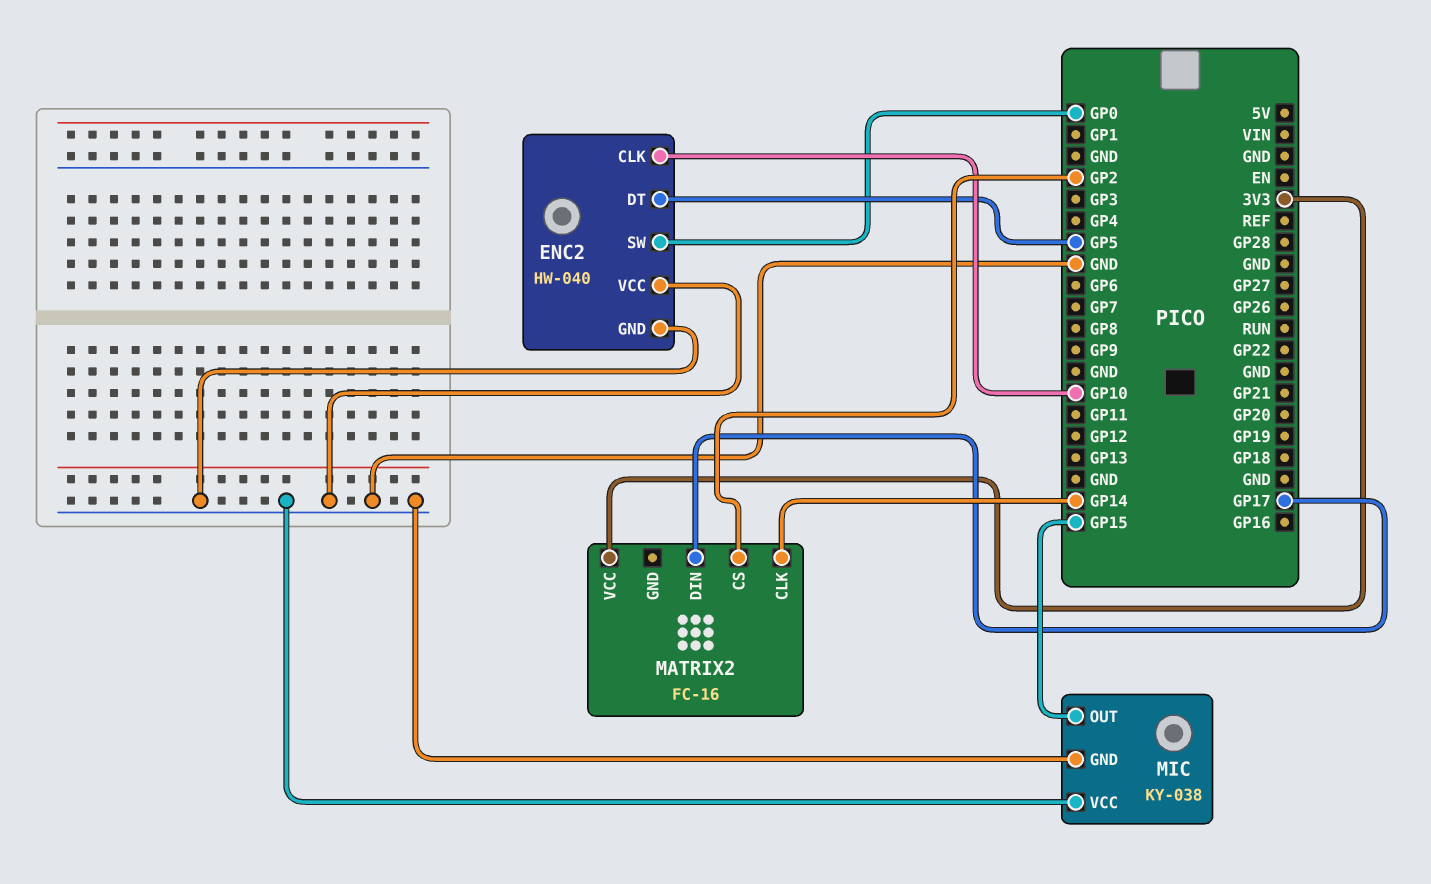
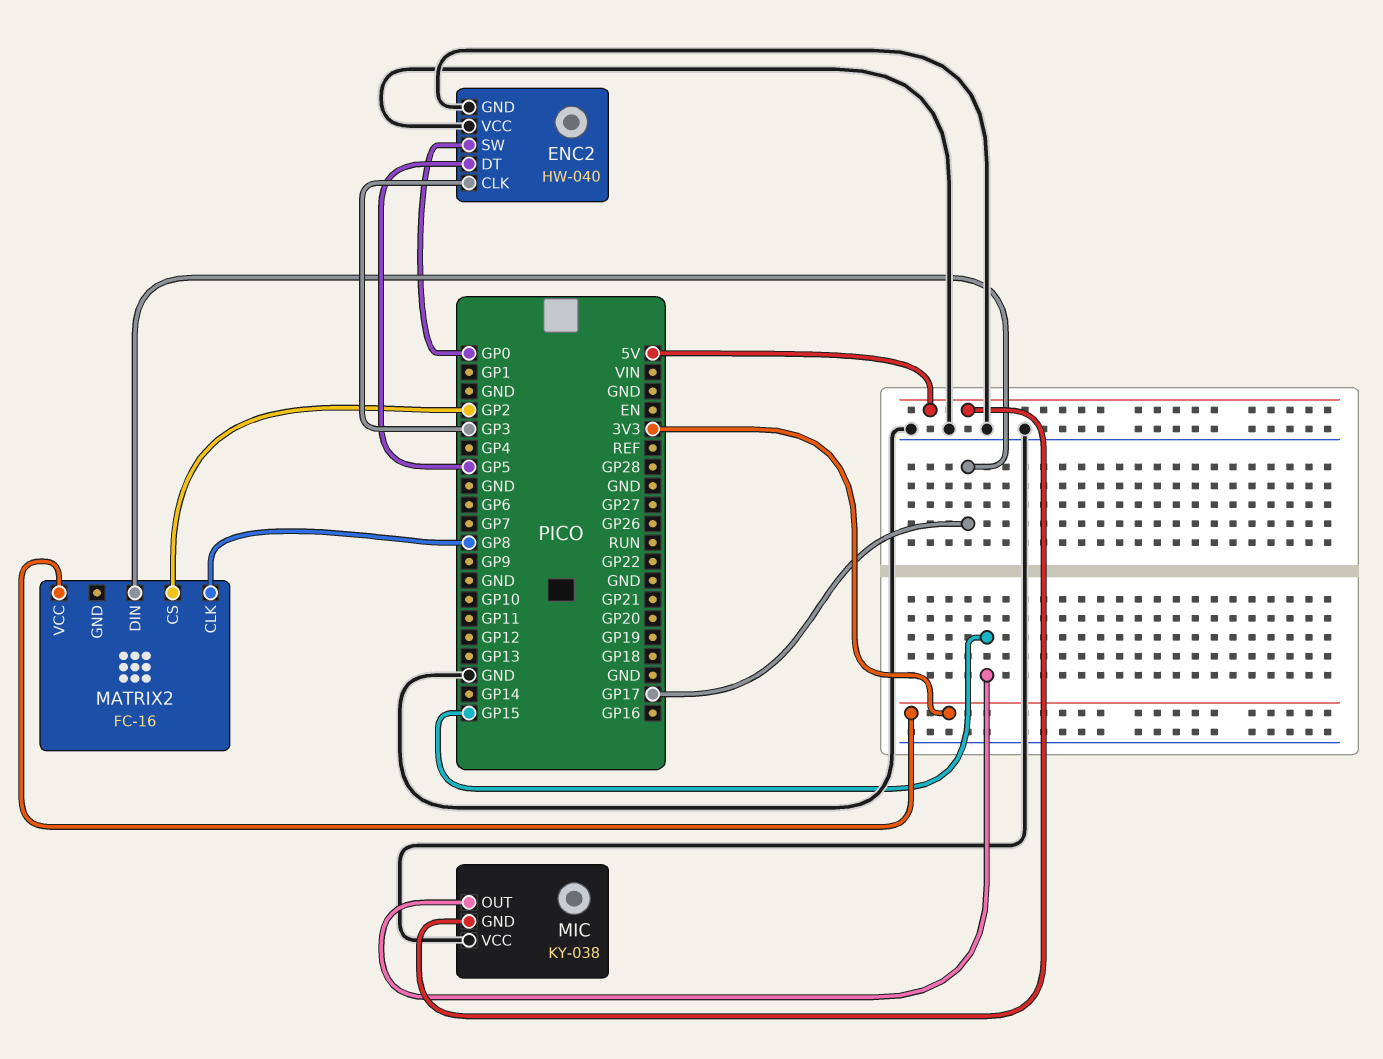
ENC2 pin CLK: GP10 -> GP3
MATRIX2 pin CLK: GP14 -> GP8
MIC pin GND: GND -> 5V

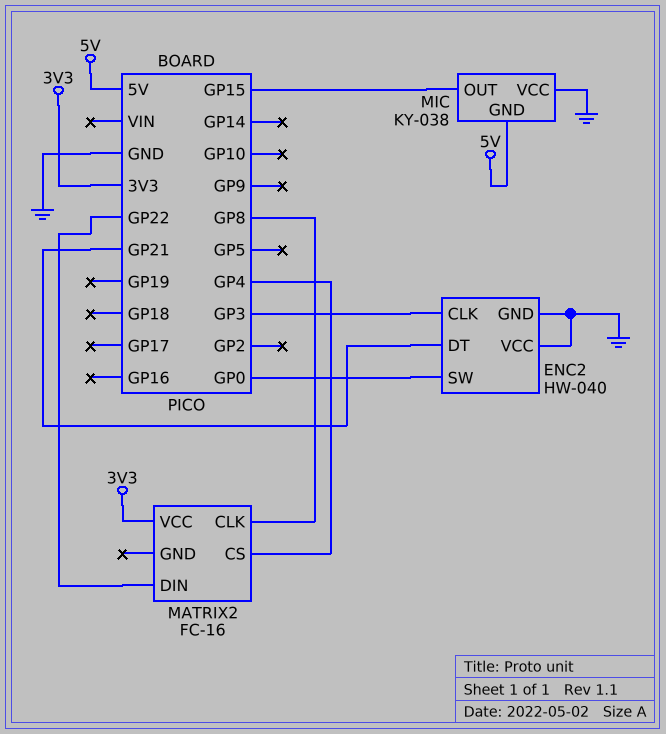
ENC2 pin DT: GP5 -> GP21
MATRIX2 pin CS: GP2 -> GP4
MATRIX2 pin DIN: GP17 -> GP22

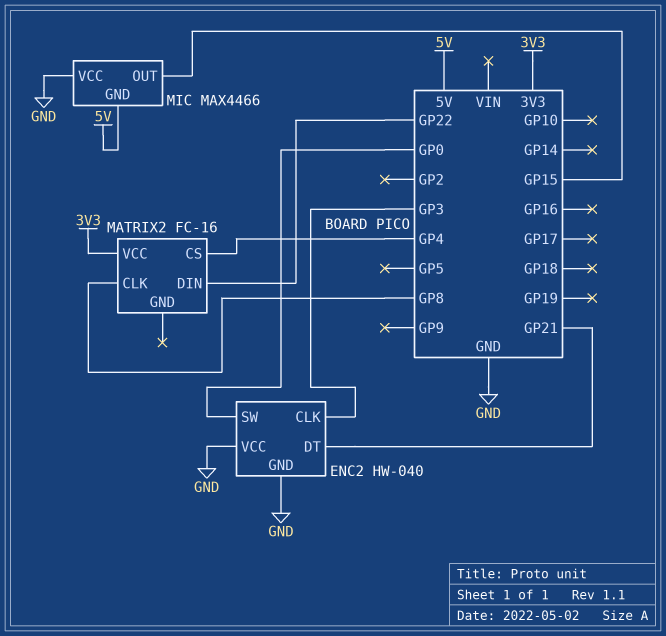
MIC: KY-038 -> MAX4466

